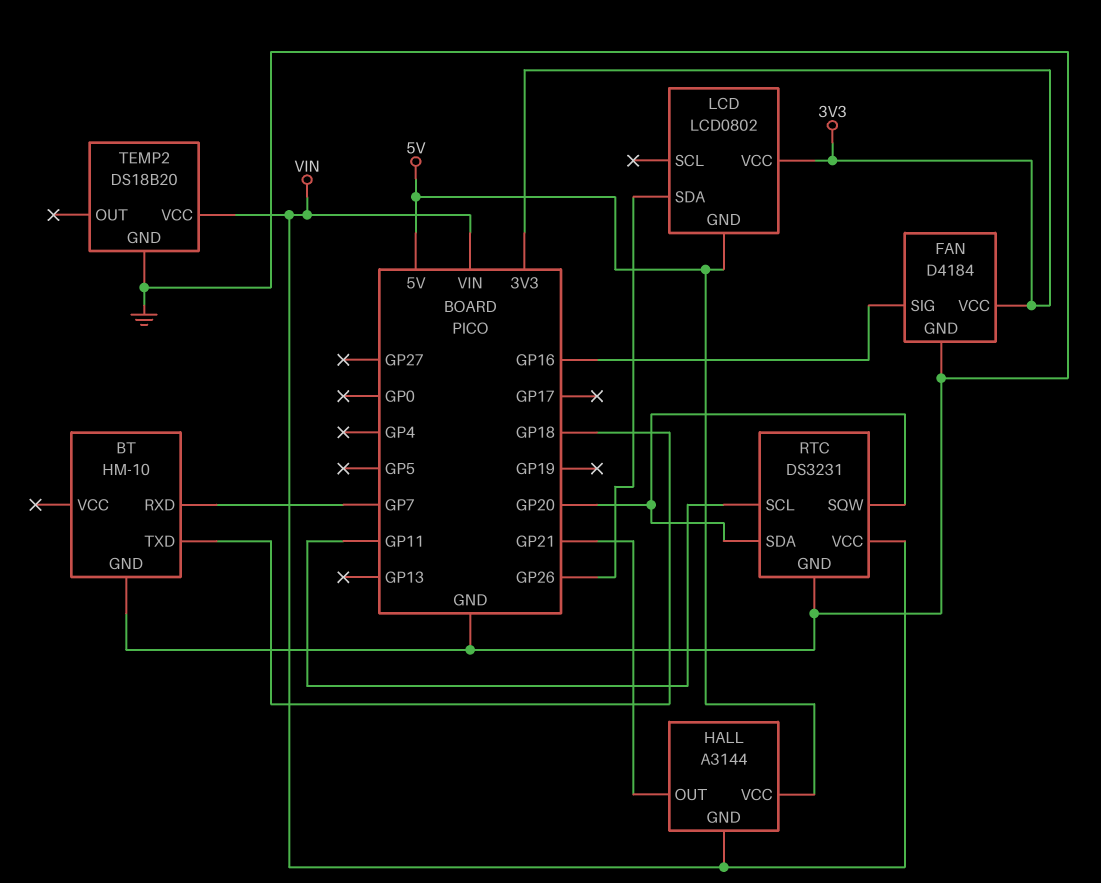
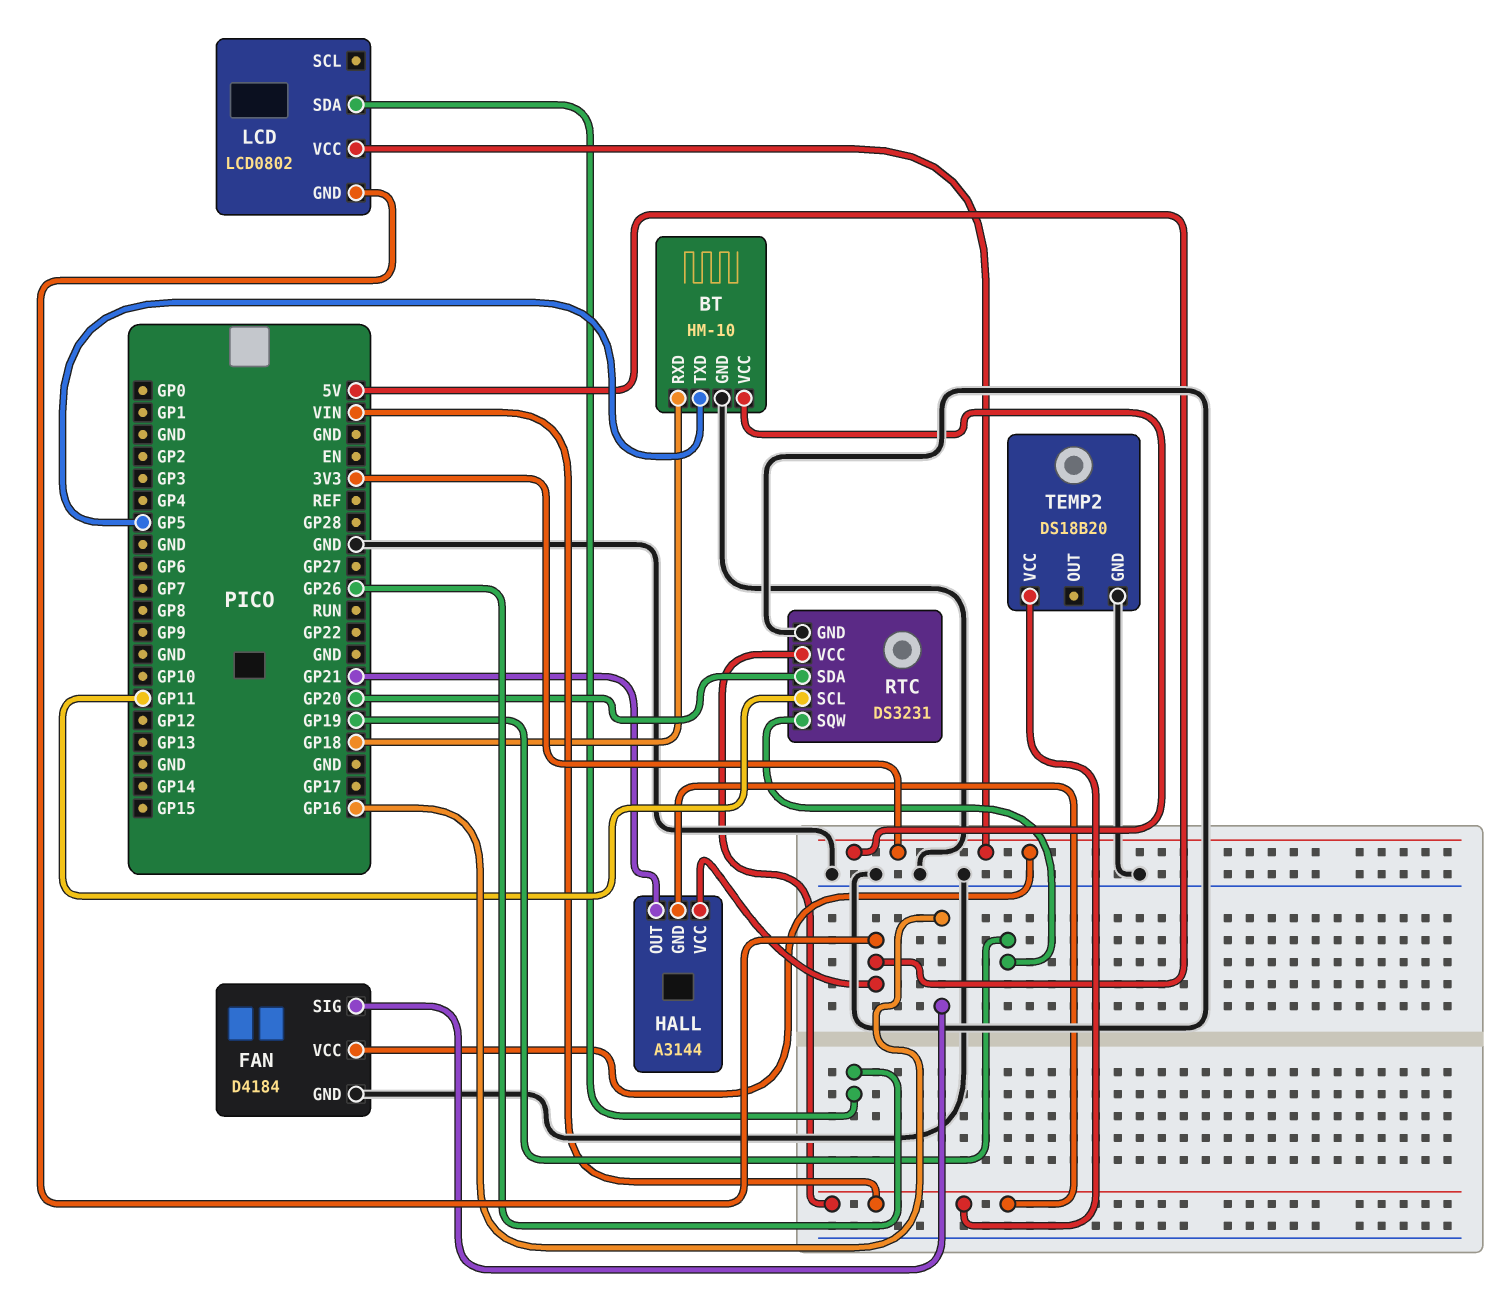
BT pin RXD: GP7 -> GP18
BT pin TXD: GP18 -> GP5
BT pin VCC: none -> 3V3
RTC pin SQW: GP20 -> GP19

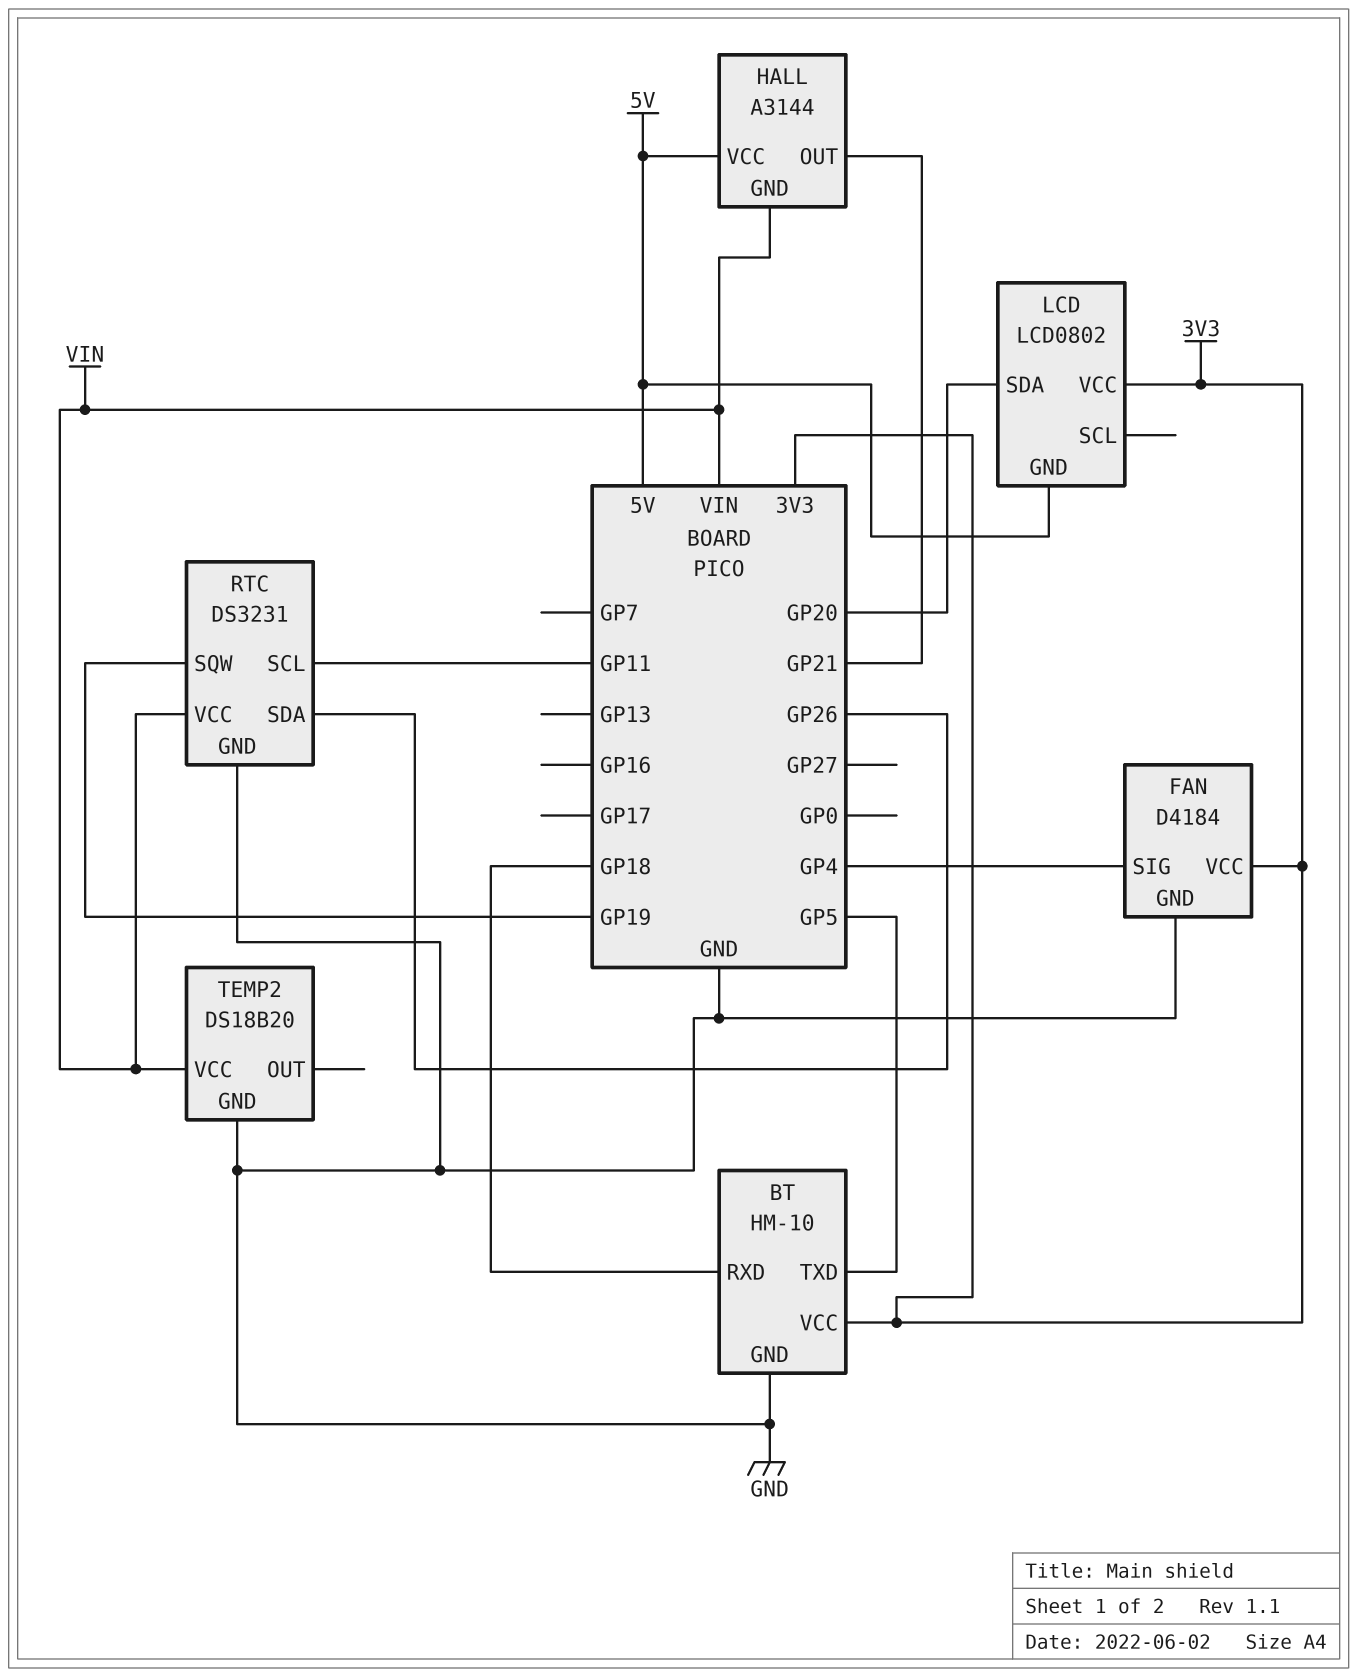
FAN pin SIG: GP16 -> GP4
LCD pin SDA: GP26 -> GP20
RTC pin SDA: GP20 -> GP26

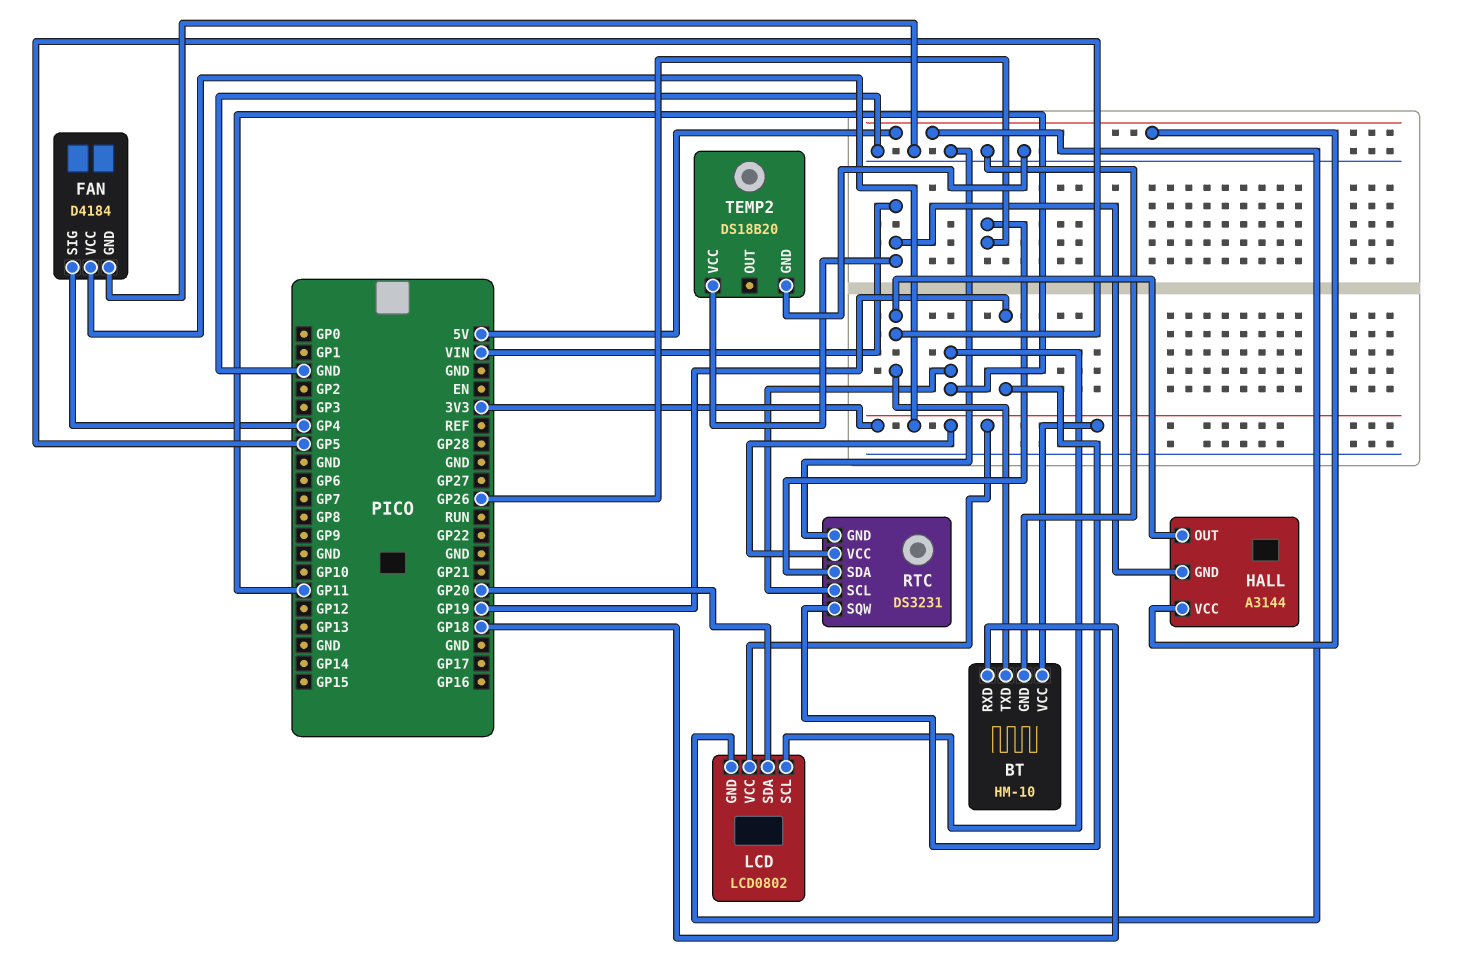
HALL pin OUT: GP21 -> GP5
LCD pin SCL: none -> GP11
RTC pin VCC: VIN -> 3V3

